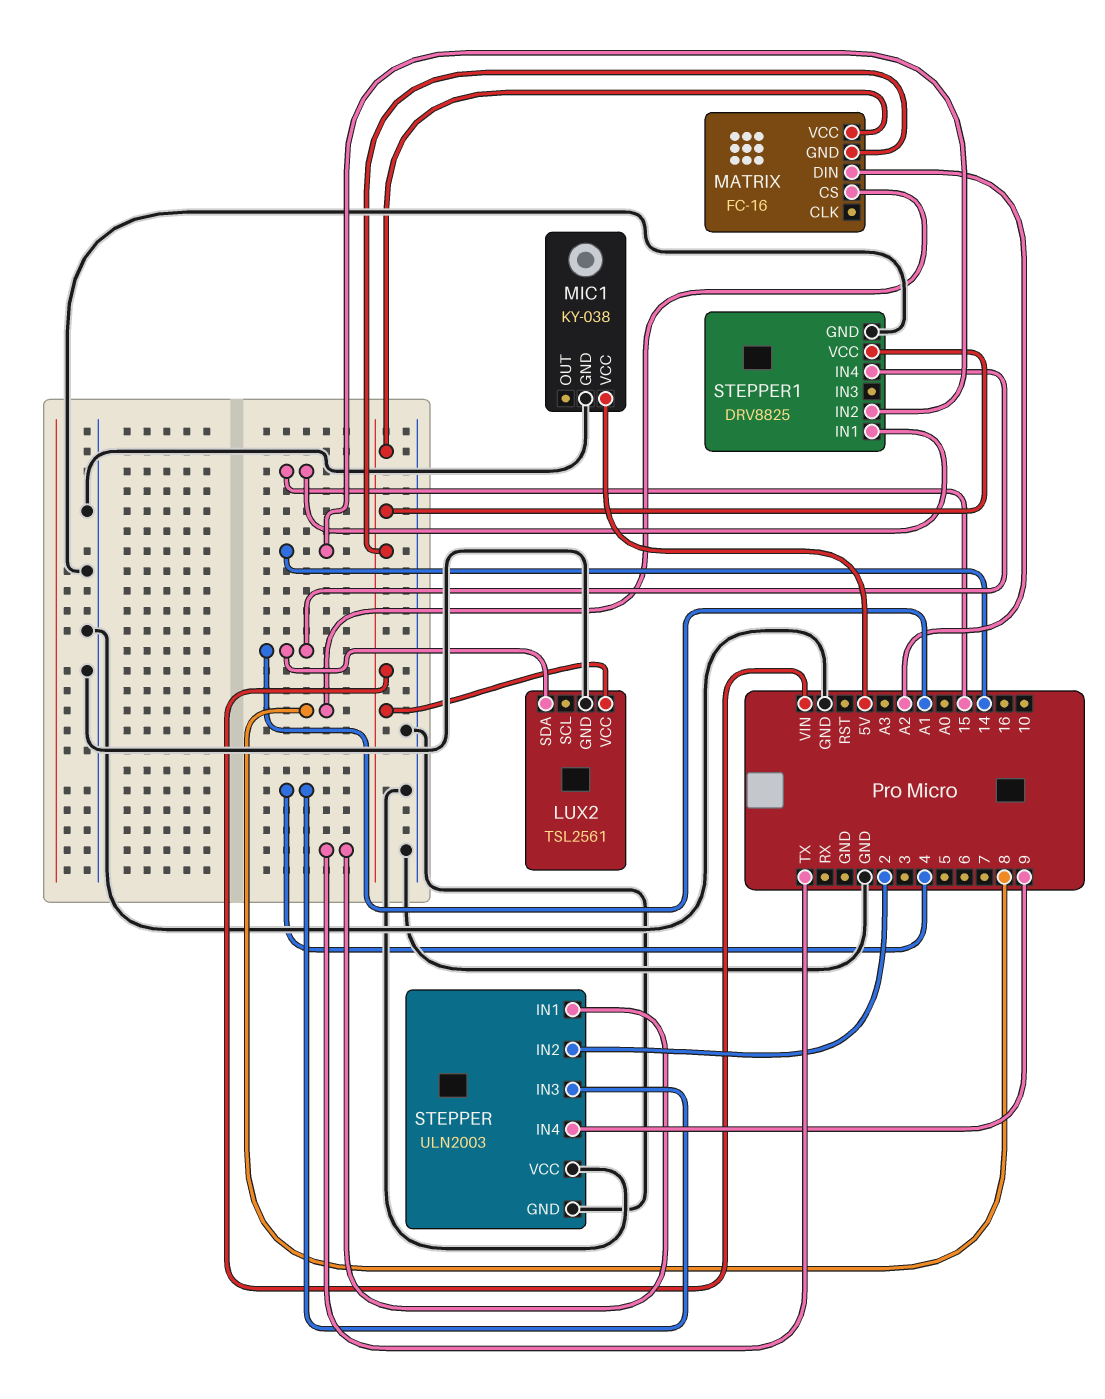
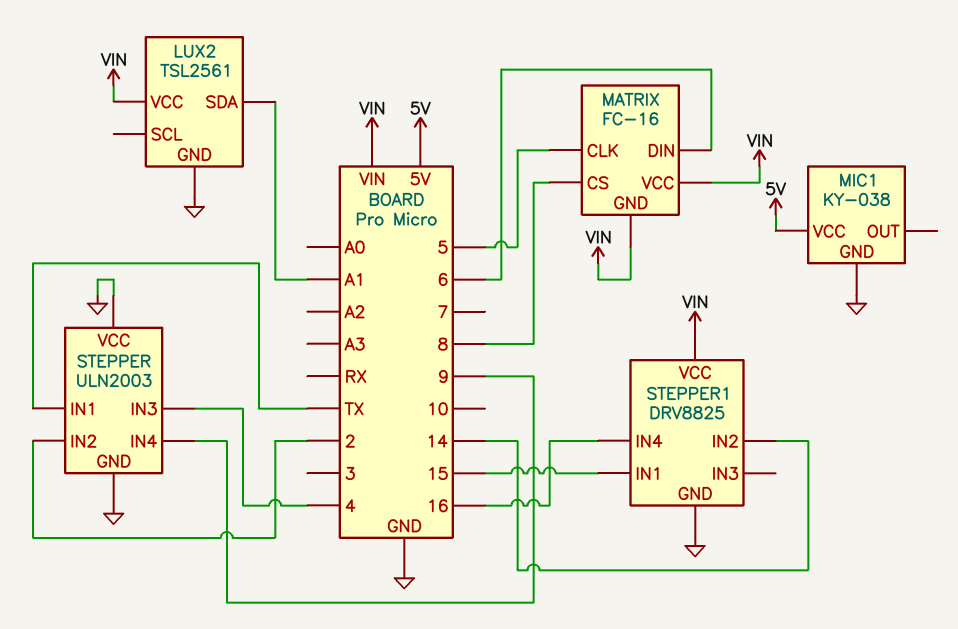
MATRIX pin CLK: none -> 5
MATRIX pin DIN: A2 -> 6
STEPPER1 pin IN4: A1 -> 16

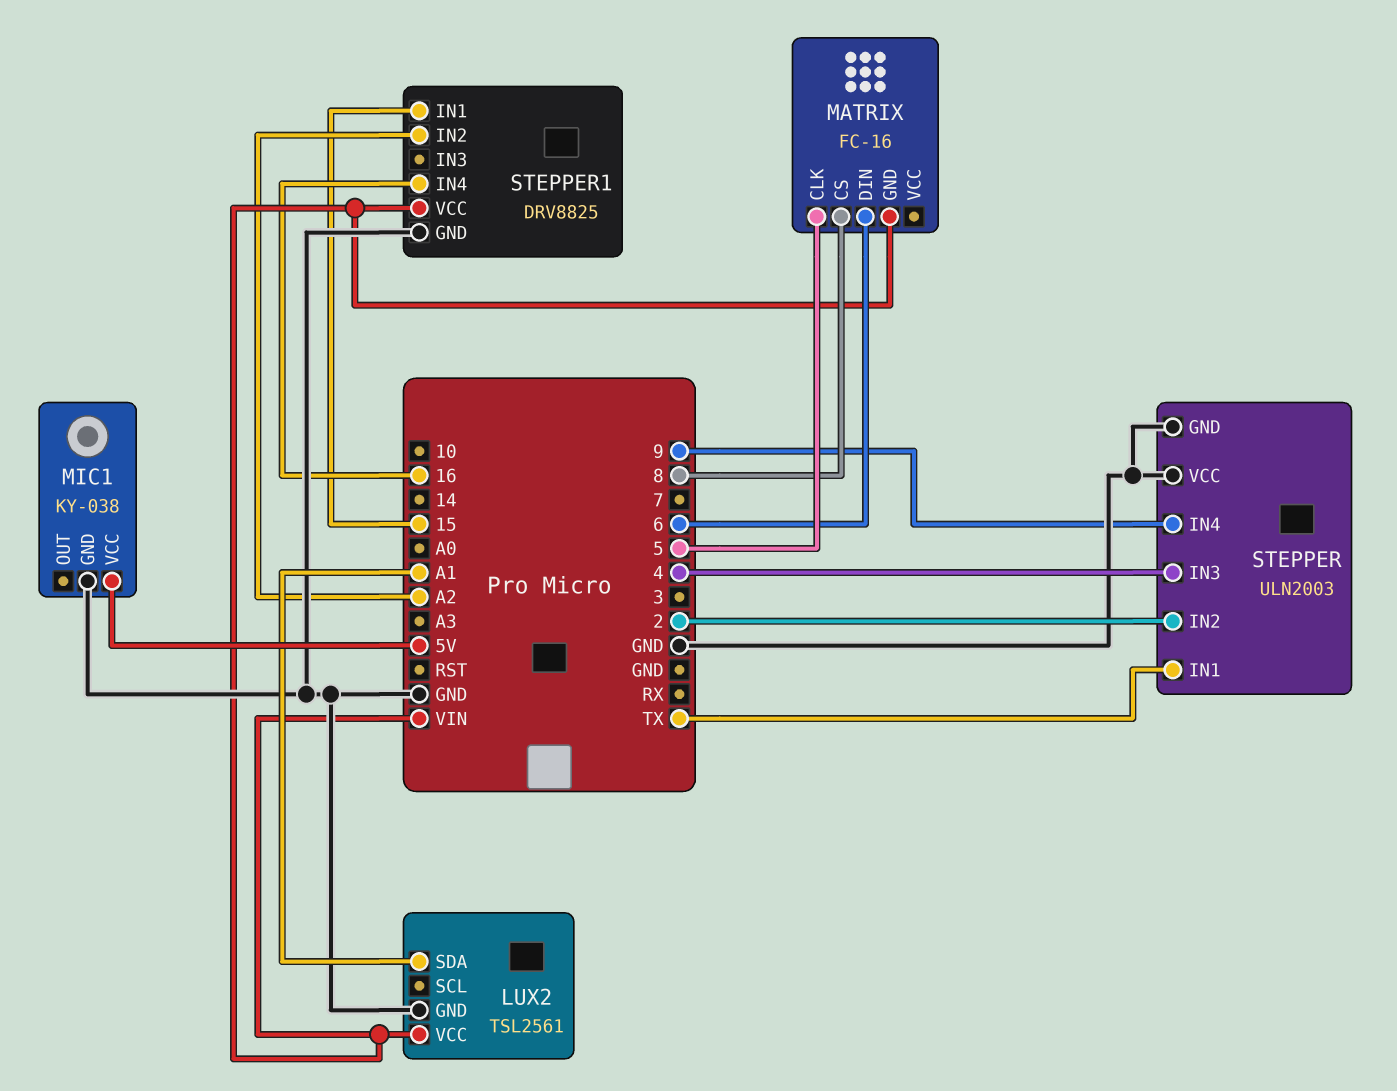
MATRIX pin VCC: VIN -> none
STEPPER1 pin IN2: 14 -> A2

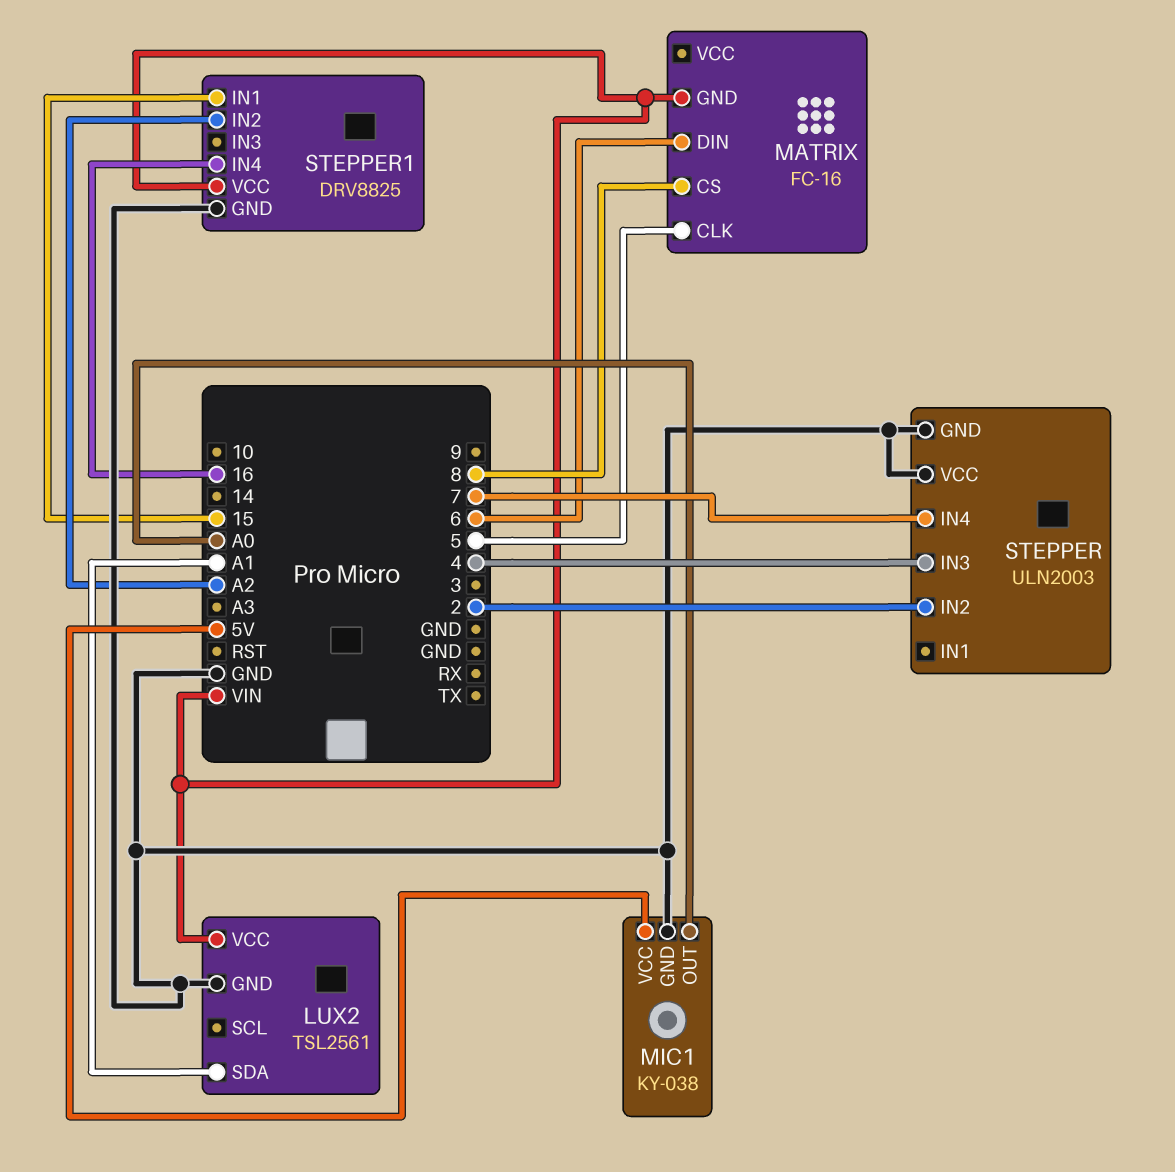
MIC1 pin OUT: none -> A0
STEPPER pin IN1: TX -> none
STEPPER pin IN4: 9 -> 7

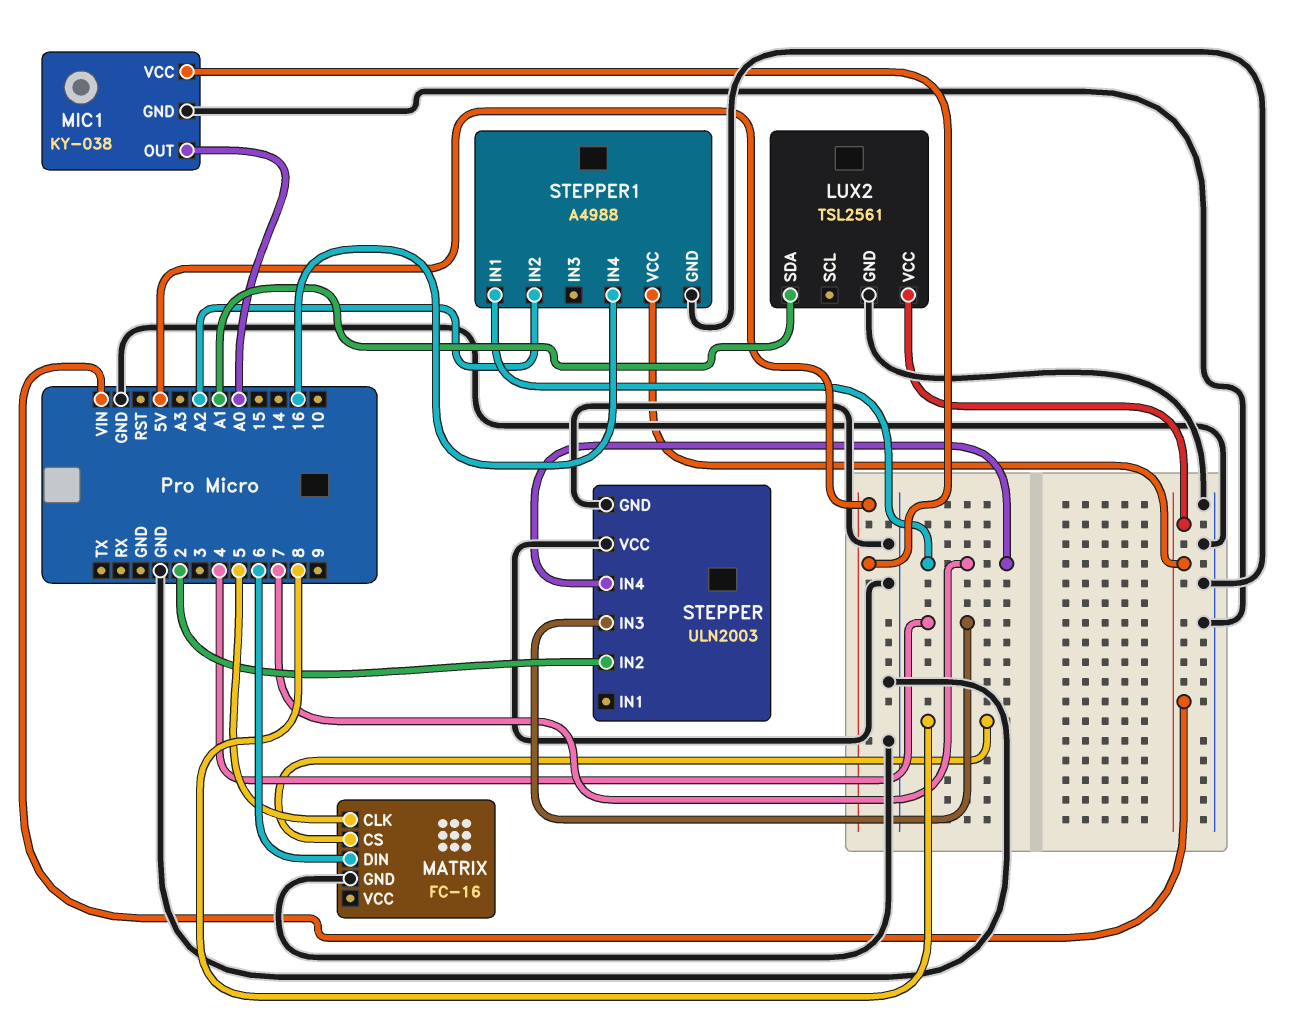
MATRIX pin GND: VIN -> GND
STEPPER1: DRV8825 -> A4988
STEPPER1 pin IN1: 15 -> 7

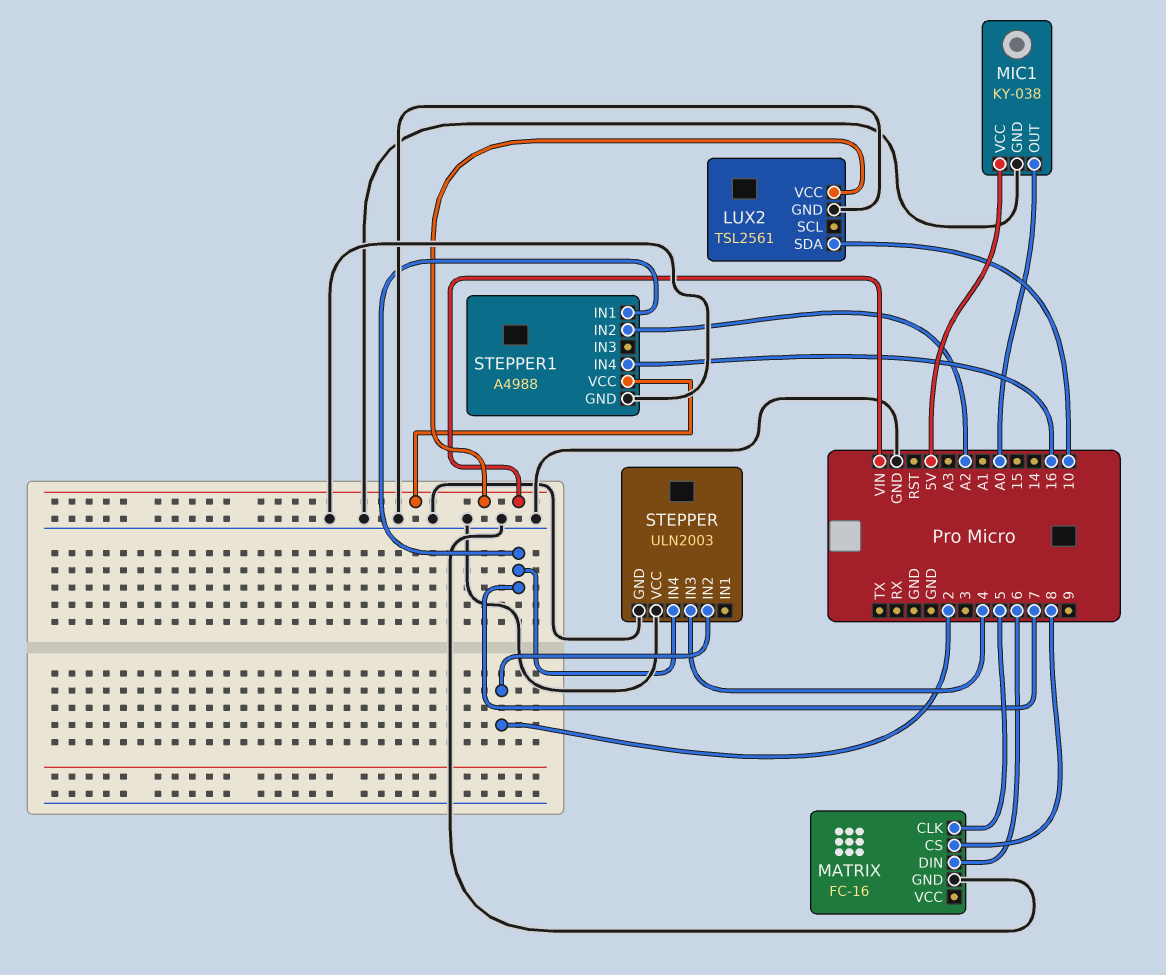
LUX2 pin SDA: A1 -> 10

